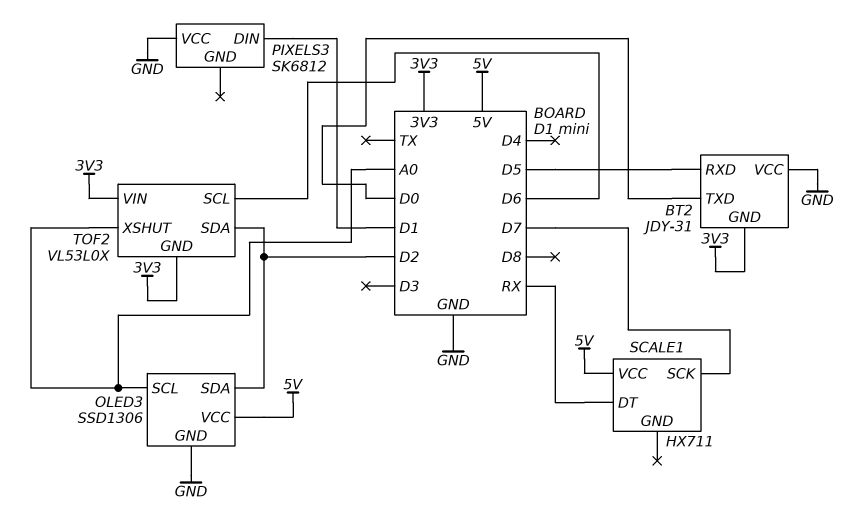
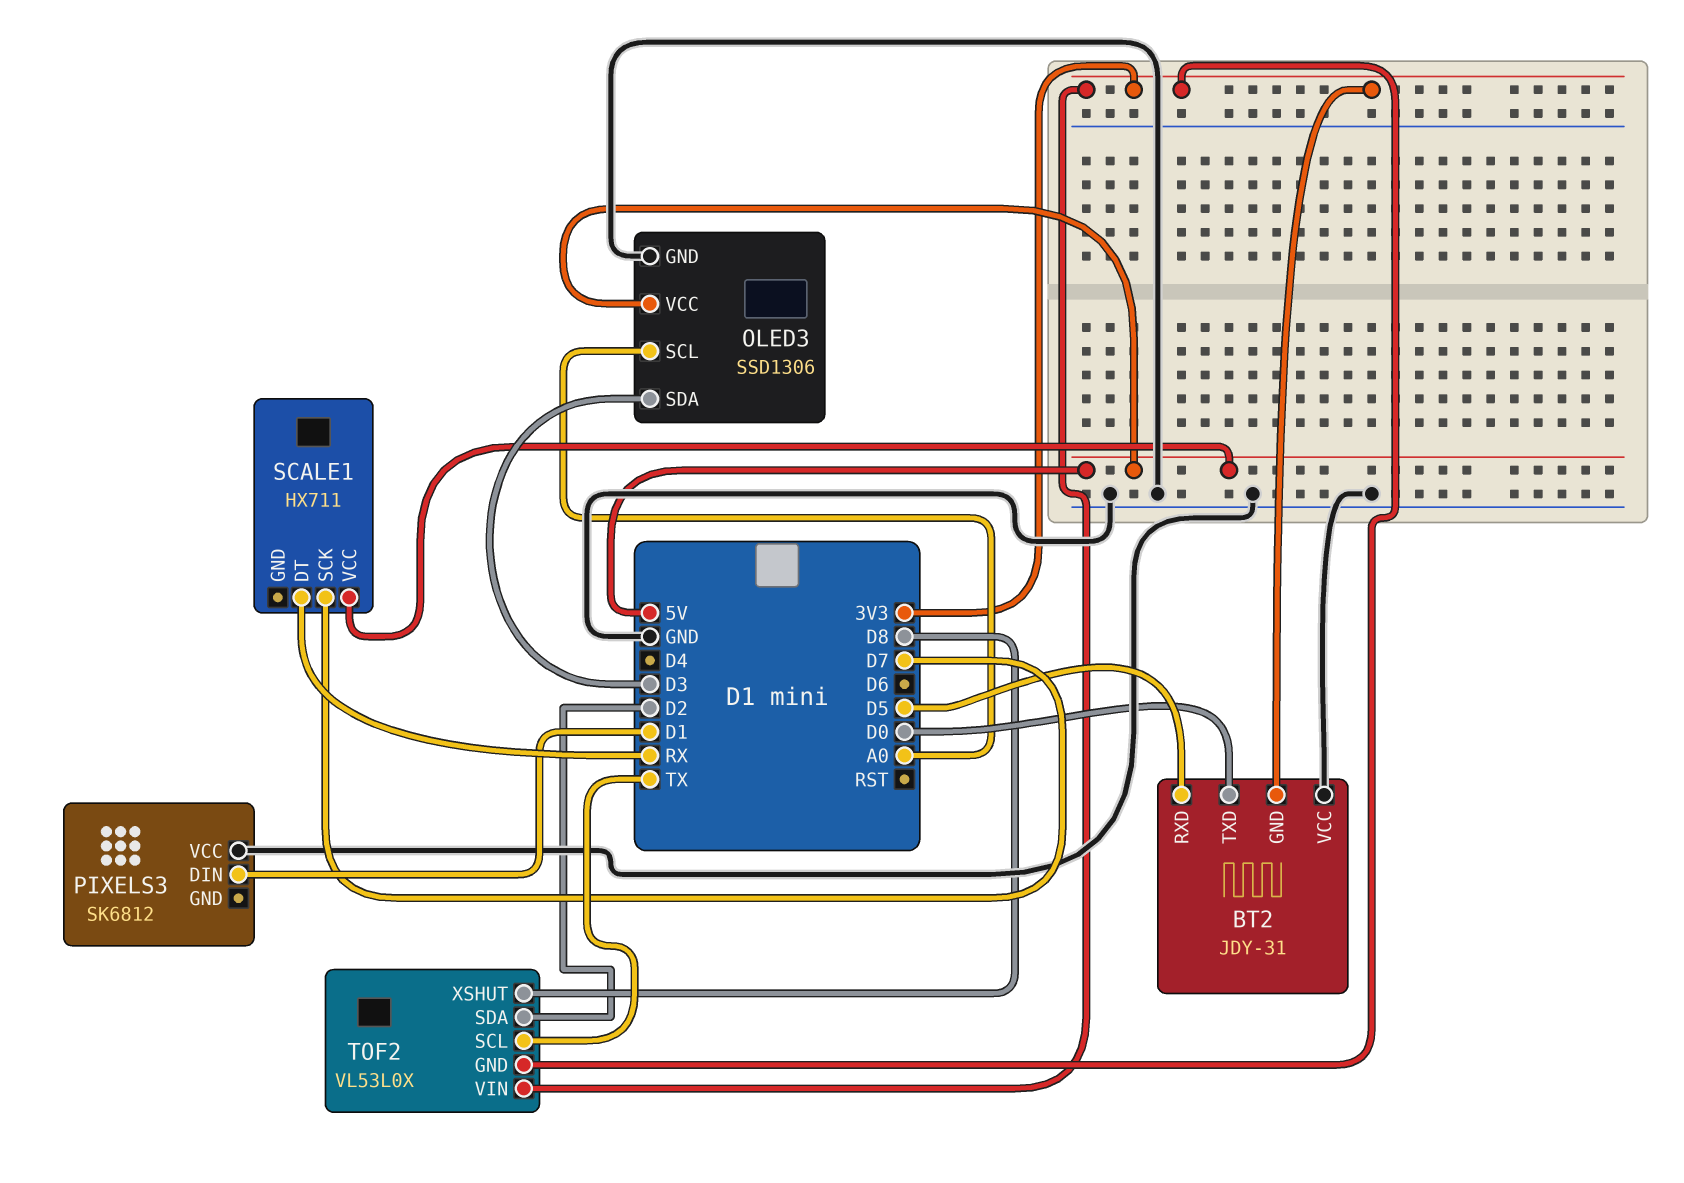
OLED3 pin SDA: D2 -> D3
TOF2 pin SCL: D6 -> TX
TOF2 pin XSHUT: A0 -> D8

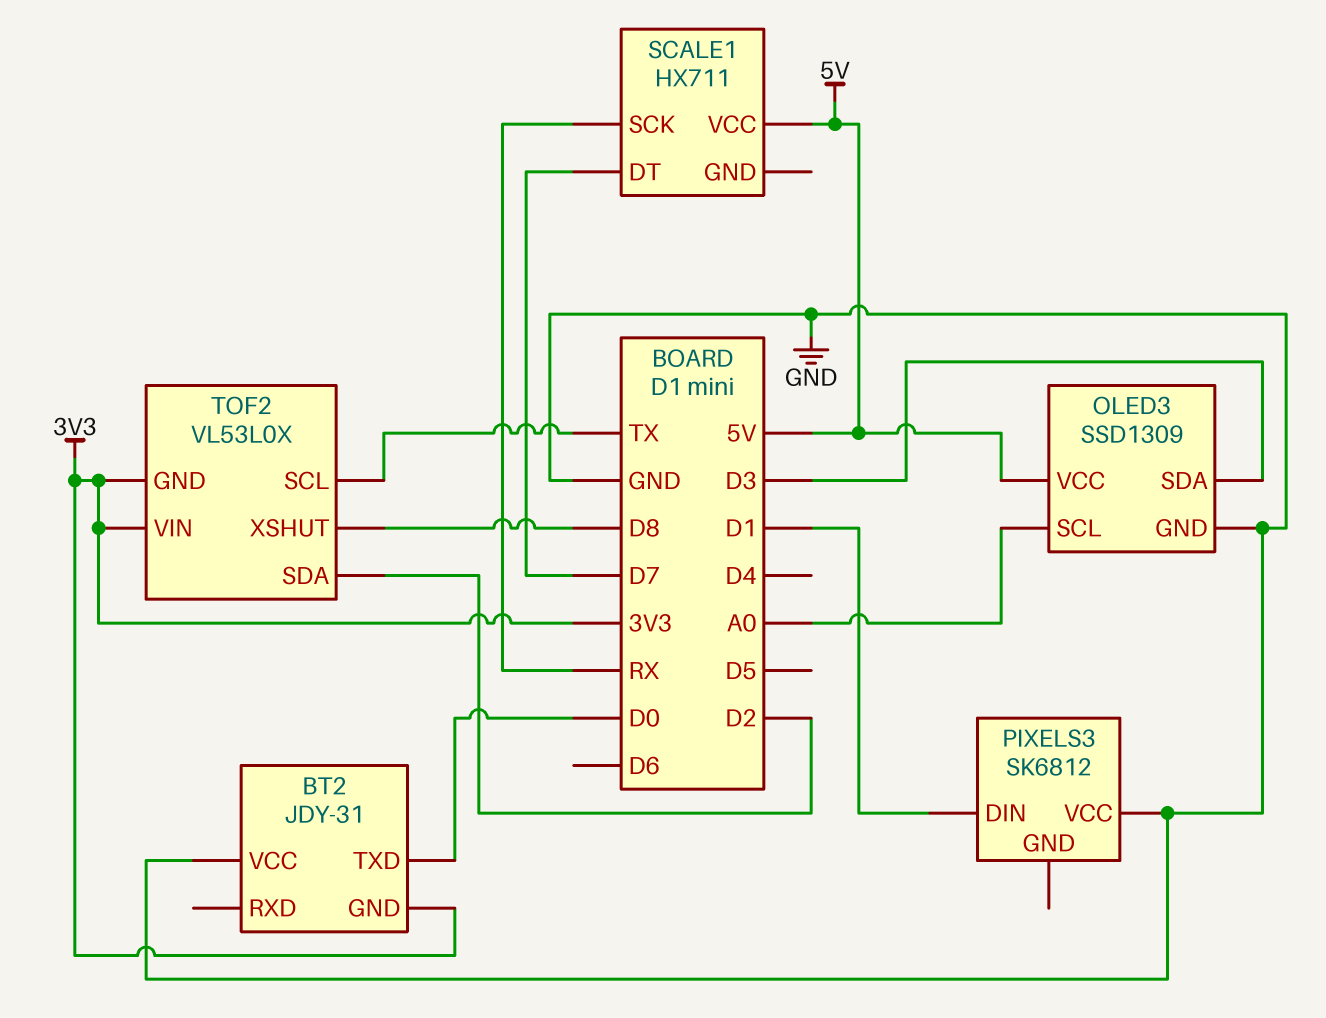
BT2 pin RXD: D5 -> none
OLED3: SSD1306 -> SSD1309
SCALE1 pin DT: RX -> D7
SCALE1 pin SCK: D7 -> RX

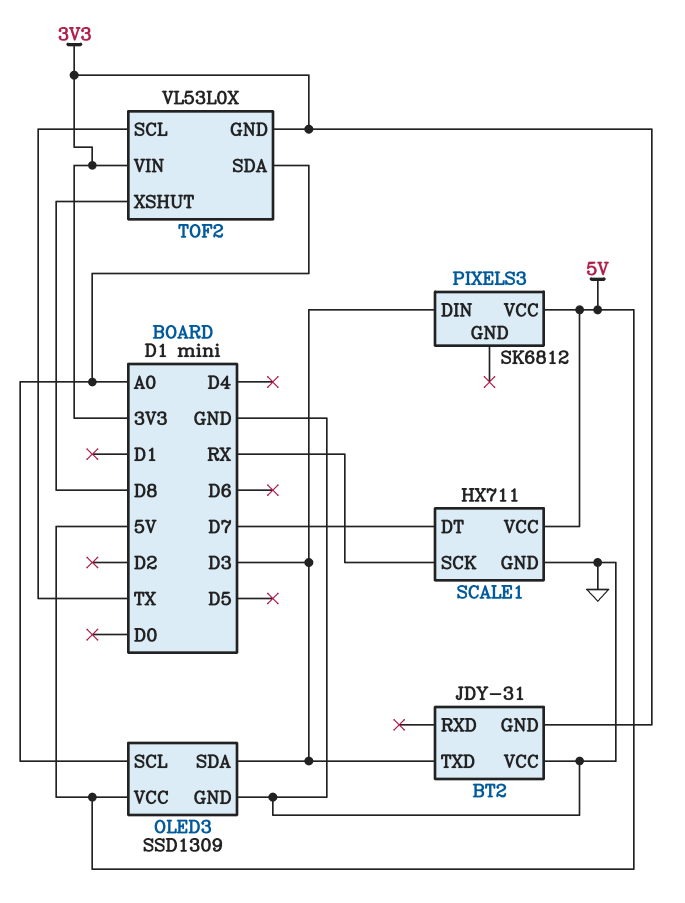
BT2 pin TXD: D0 -> D3
PIXELS3 pin DIN: D1 -> D3
PIXELS3 pin VCC: GND -> 5V
SCALE1 pin GND: none -> GND
TOF2 pin SDA: D2 -> A0

